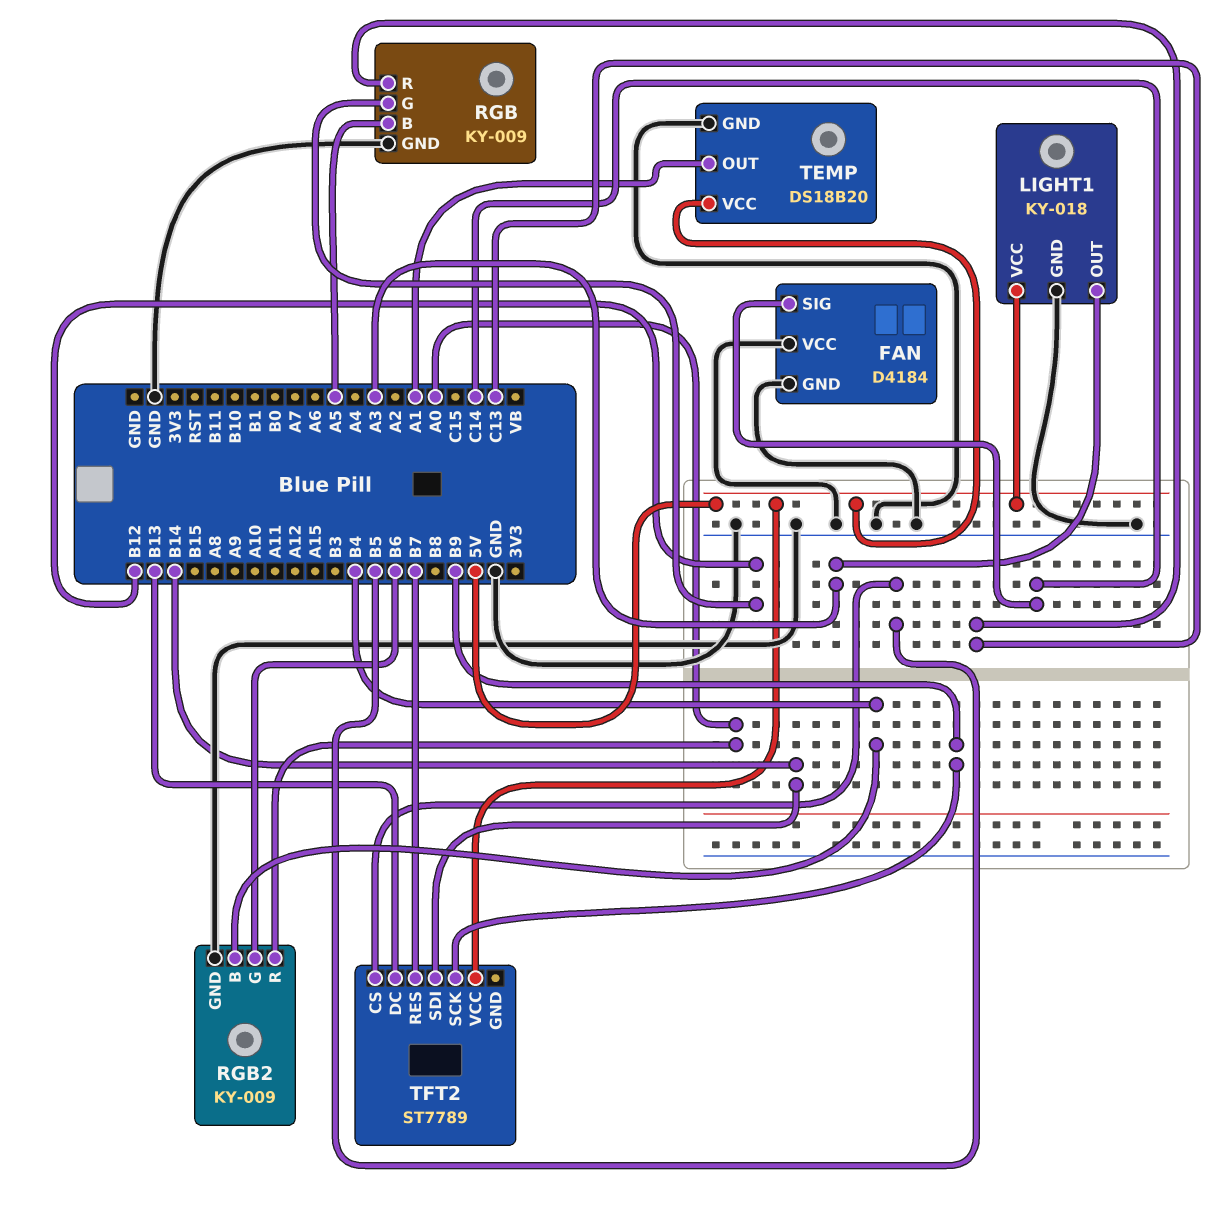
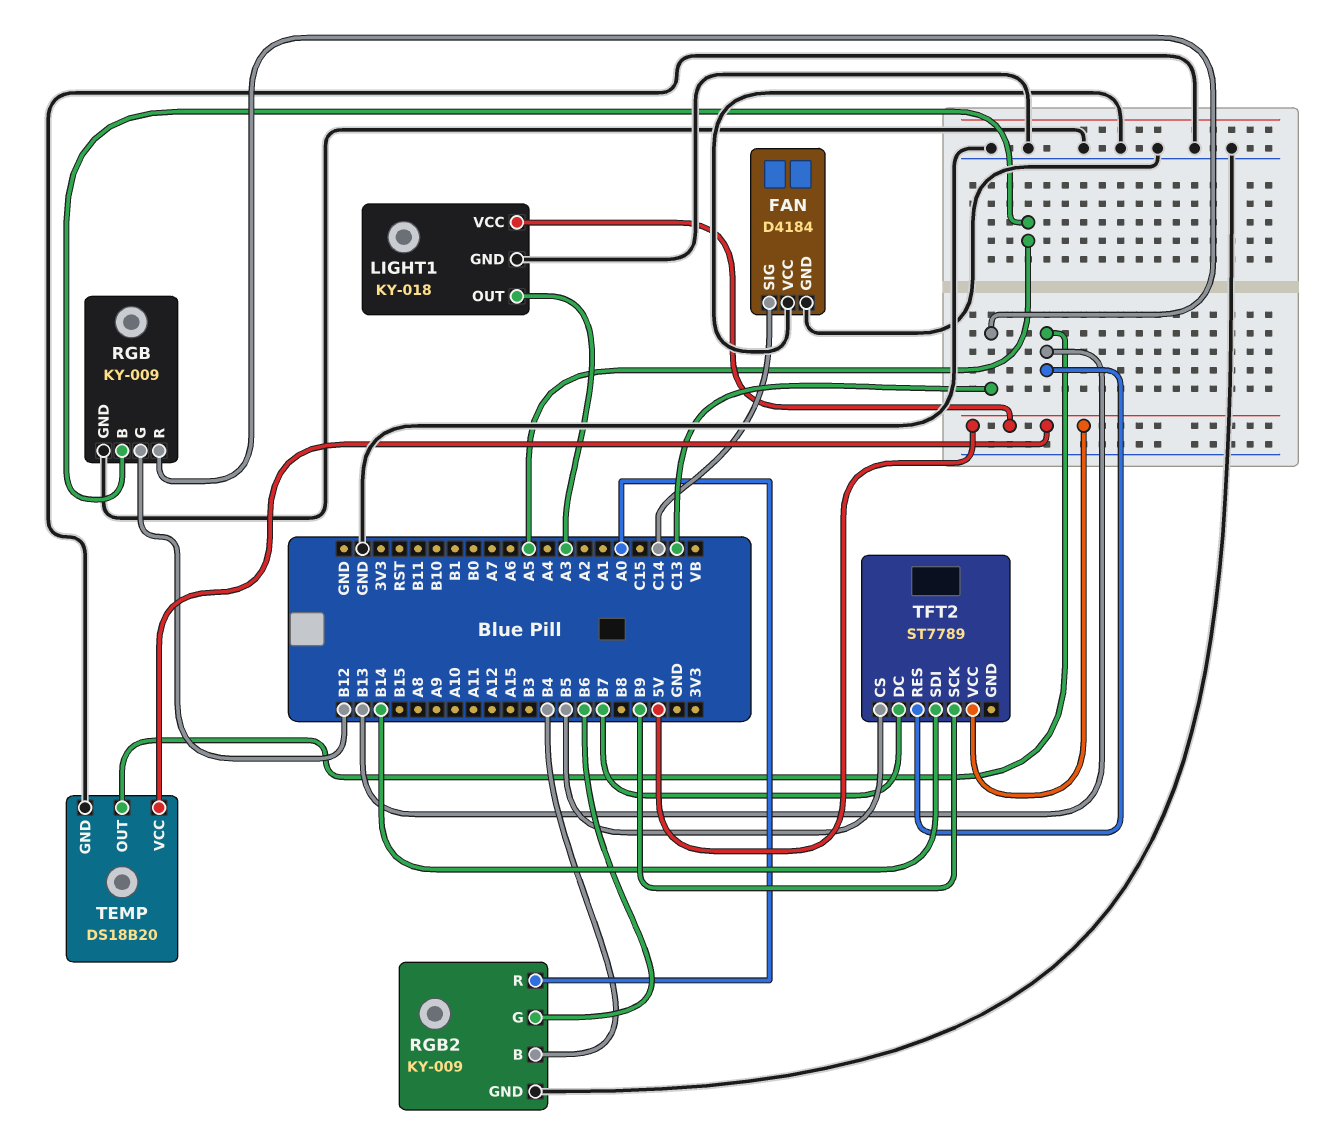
TEMP pin OUT: A1 -> B13
TFT2 pin DC: B13 -> B7
TFT2 pin RES: B7 -> B13

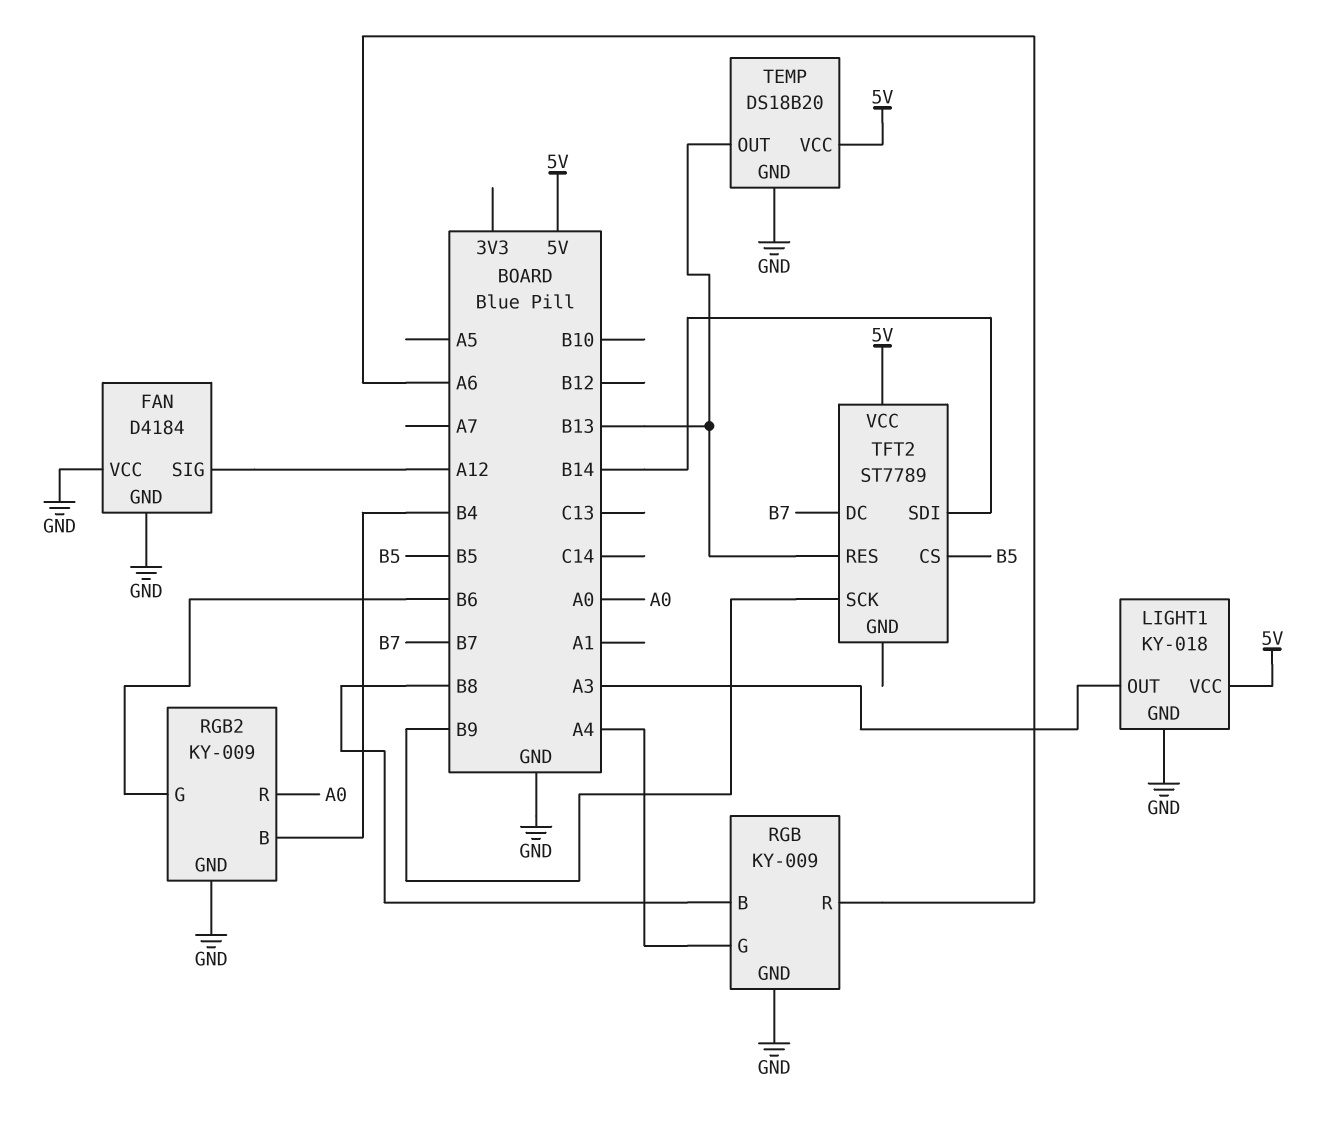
FAN pin SIG: C14 -> A12
RGB pin B: A5 -> B8
RGB pin G: B12 -> A4
RGB pin R: C13 -> A6

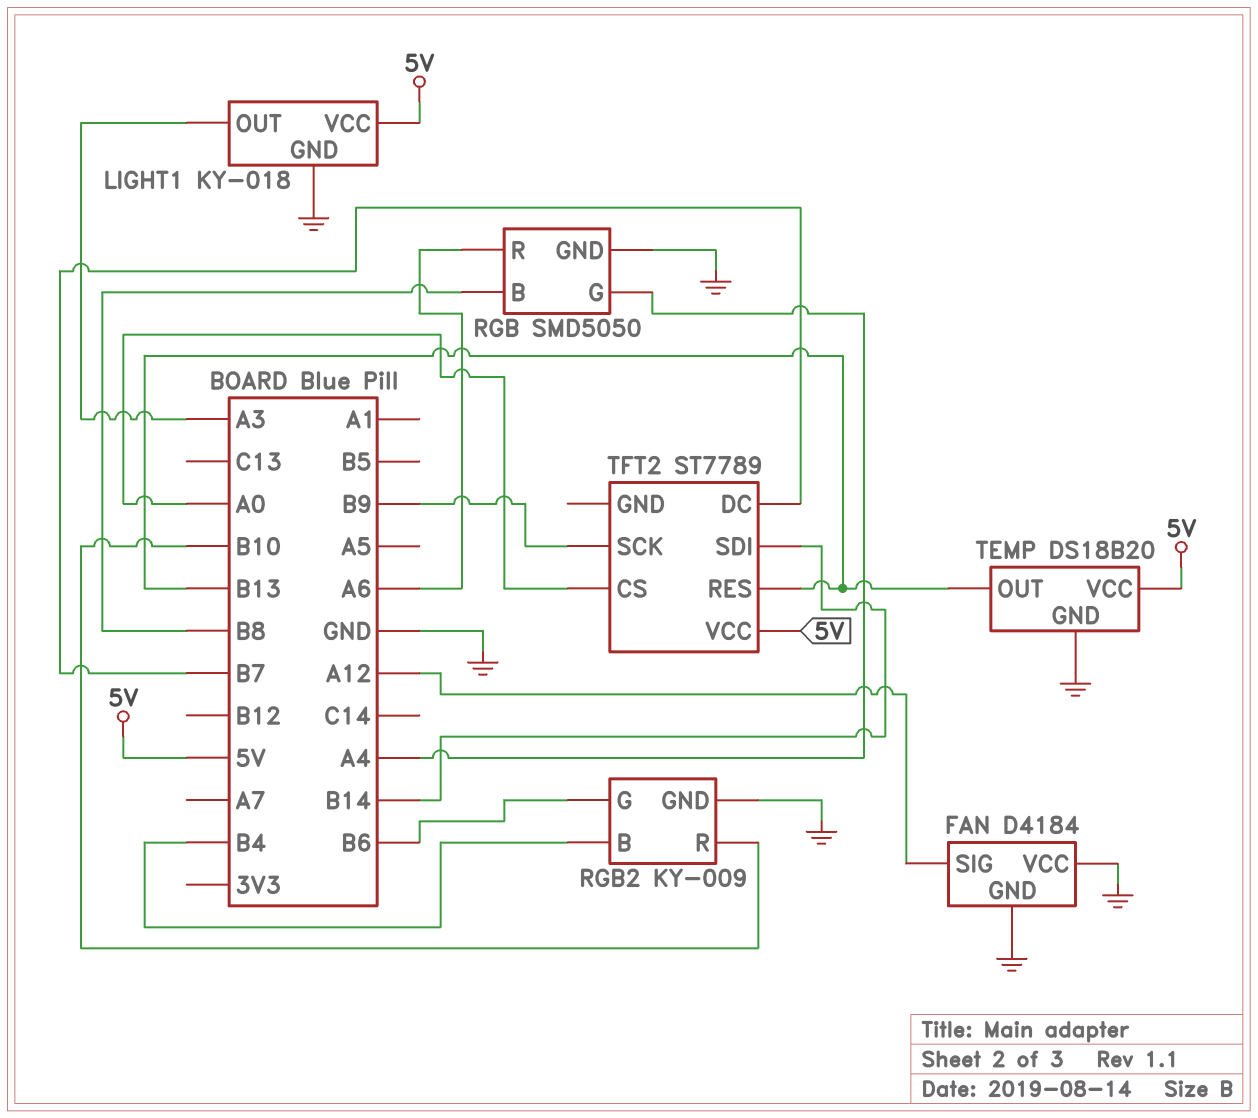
RGB: KY-009 -> SMD5050
RGB2 pin R: A0 -> B10
TFT2 pin CS: B5 -> A0

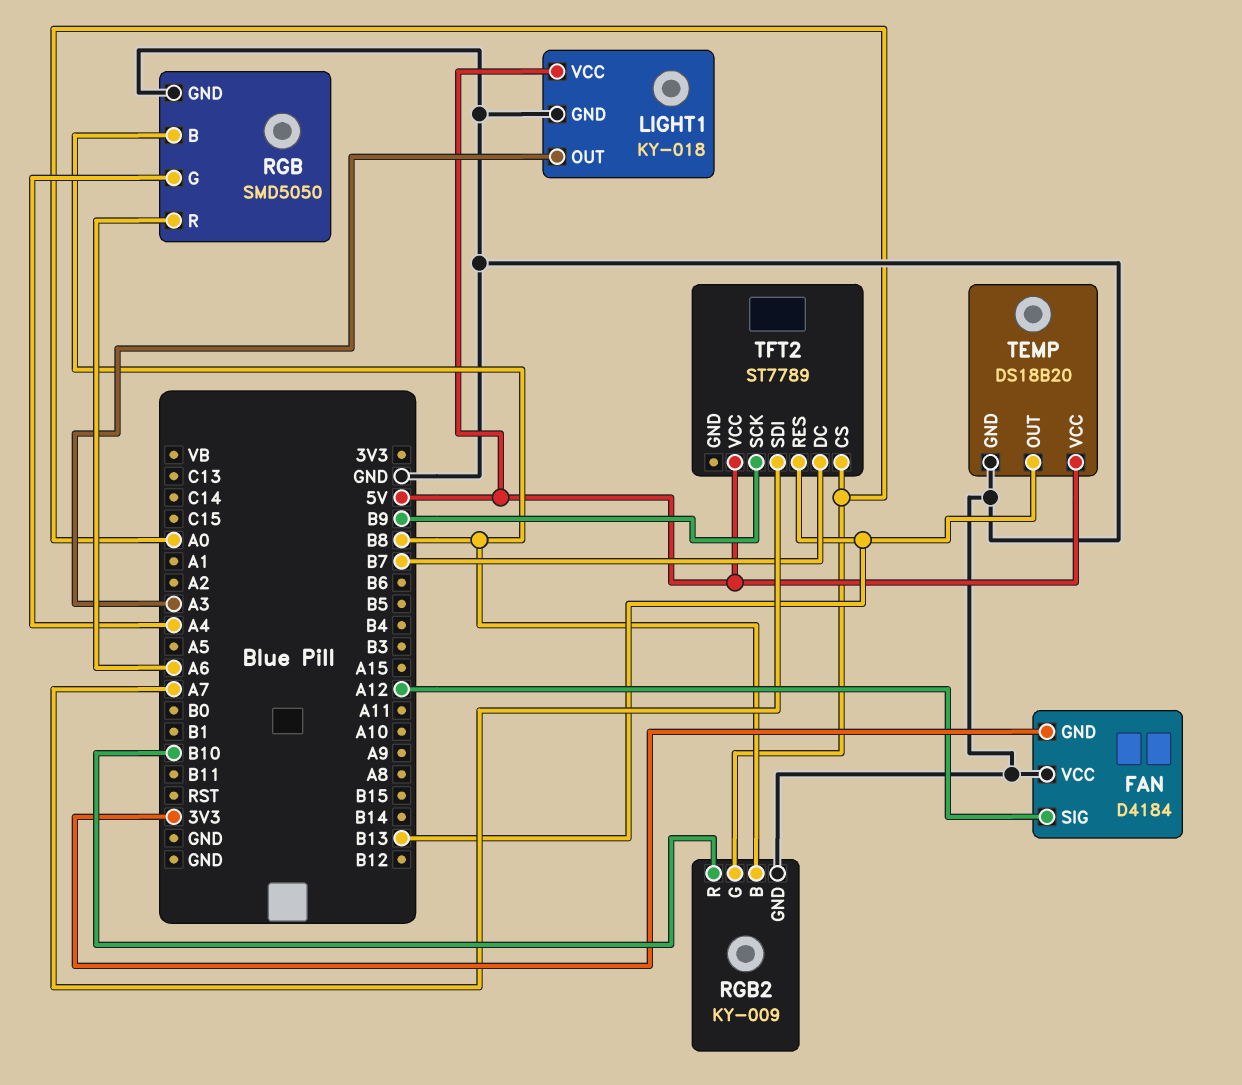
FAN pin GND: GND -> 3V3
RGB2 pin B: B4 -> B8
RGB2 pin G: B6 -> A0
TFT2 pin SDI: B14 -> A7

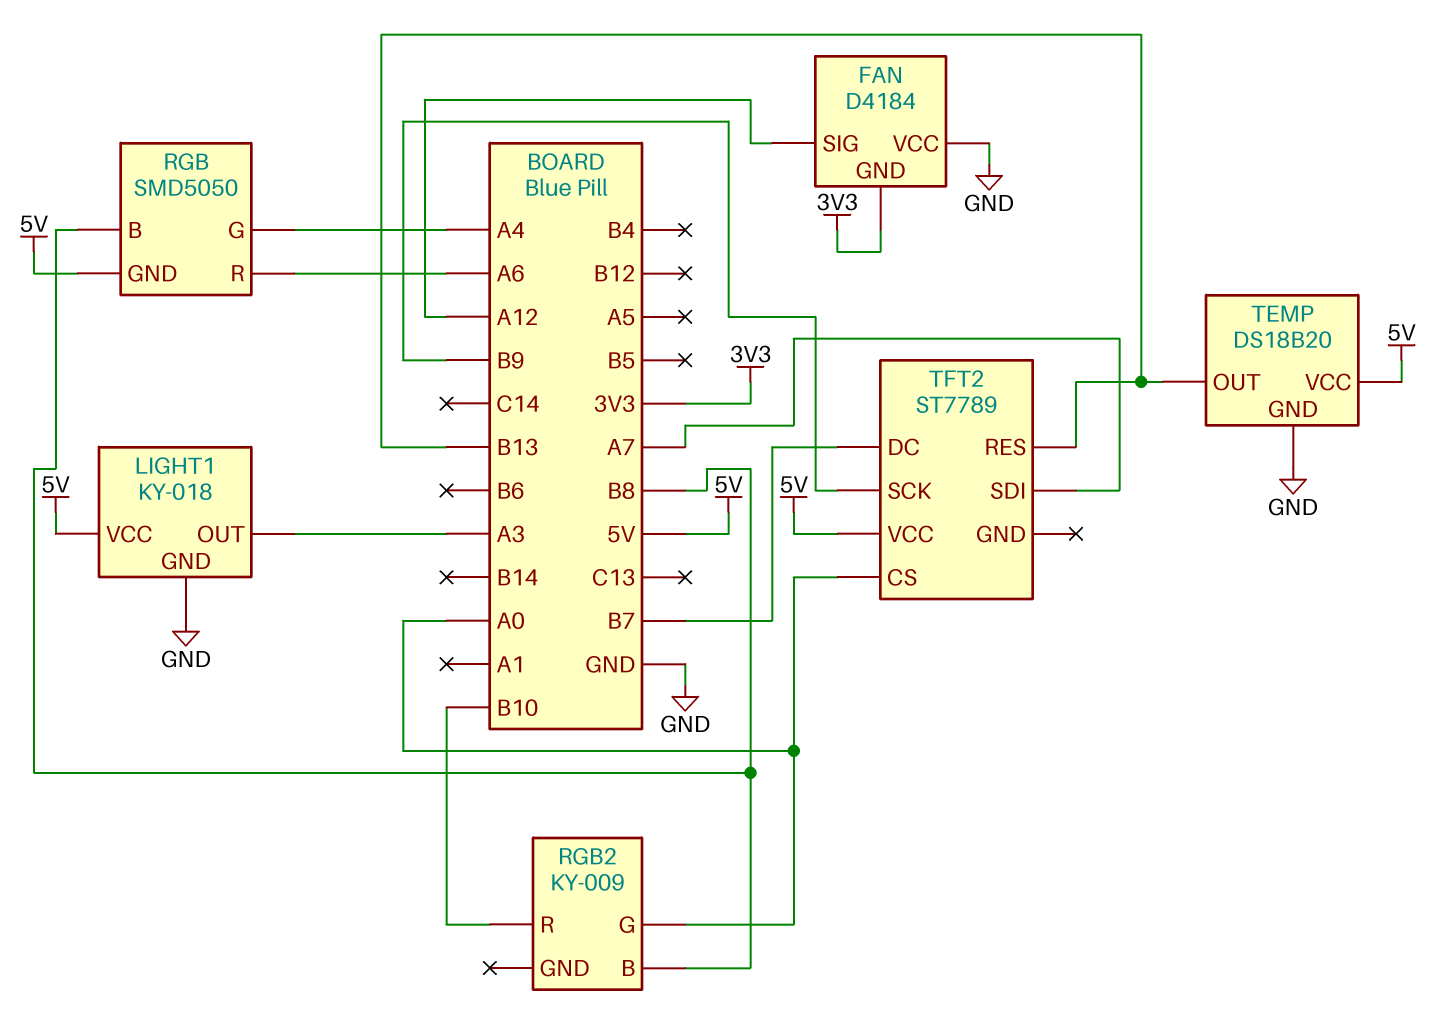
RGB pin GND: GND -> 5V
RGB2 pin GND: GND -> none

